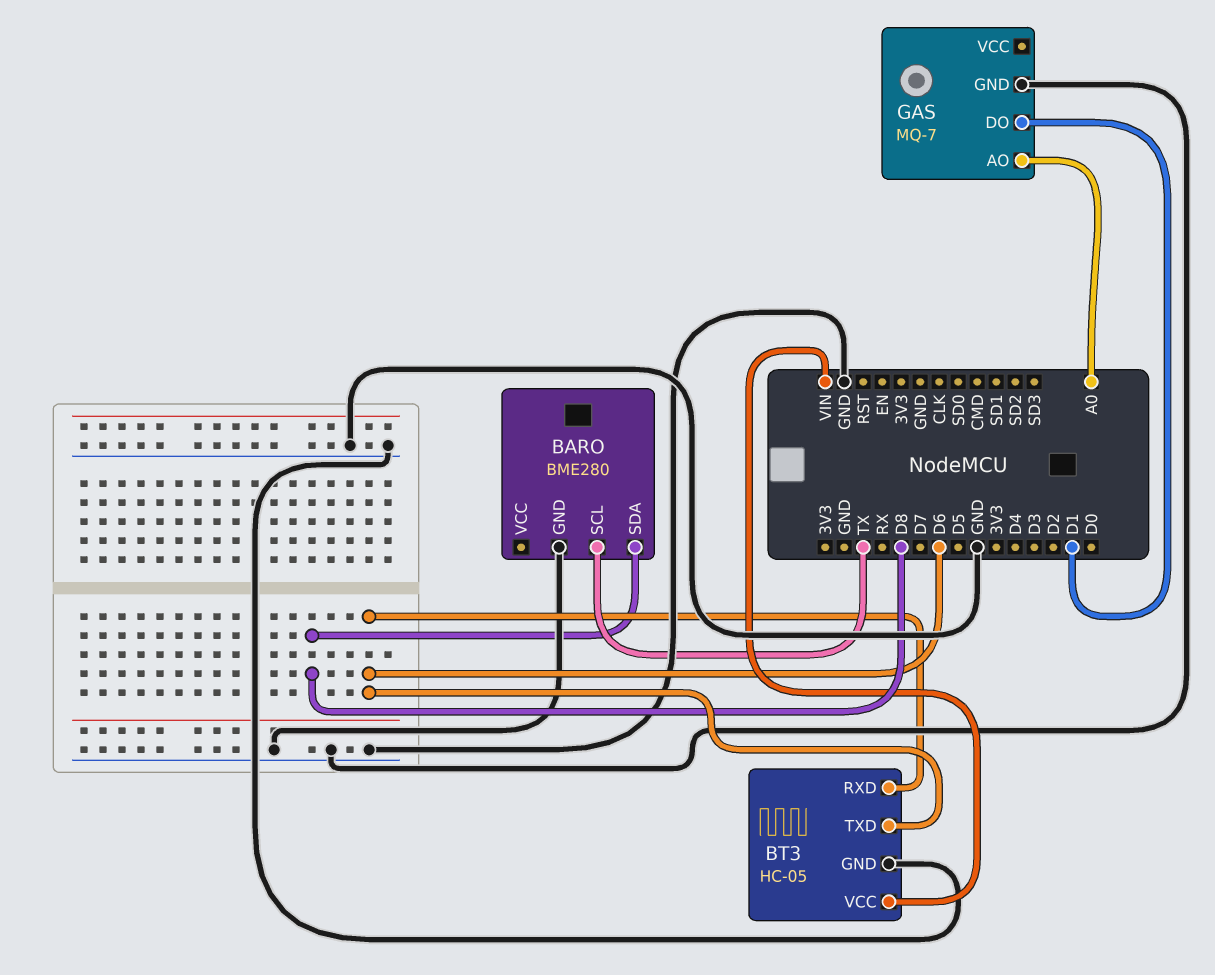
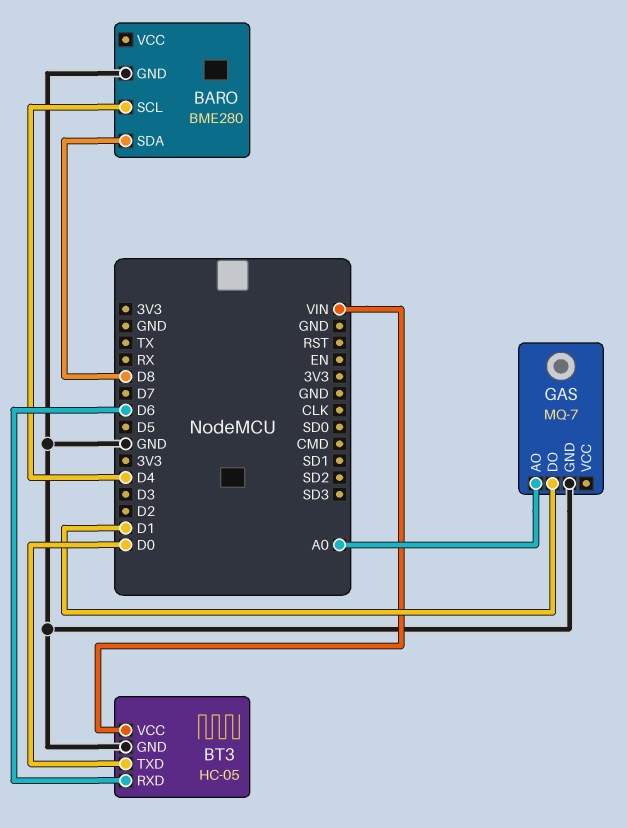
BARO pin SCL: TX -> D4
BT3 pin TXD: D6 -> D0

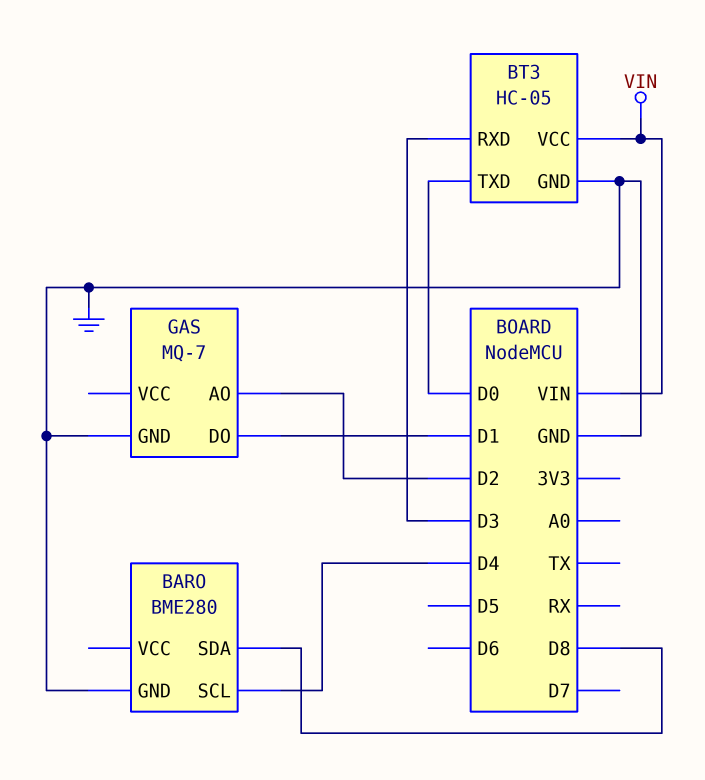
BT3 pin RXD: D6 -> D3
GAS pin AO: A0 -> D2

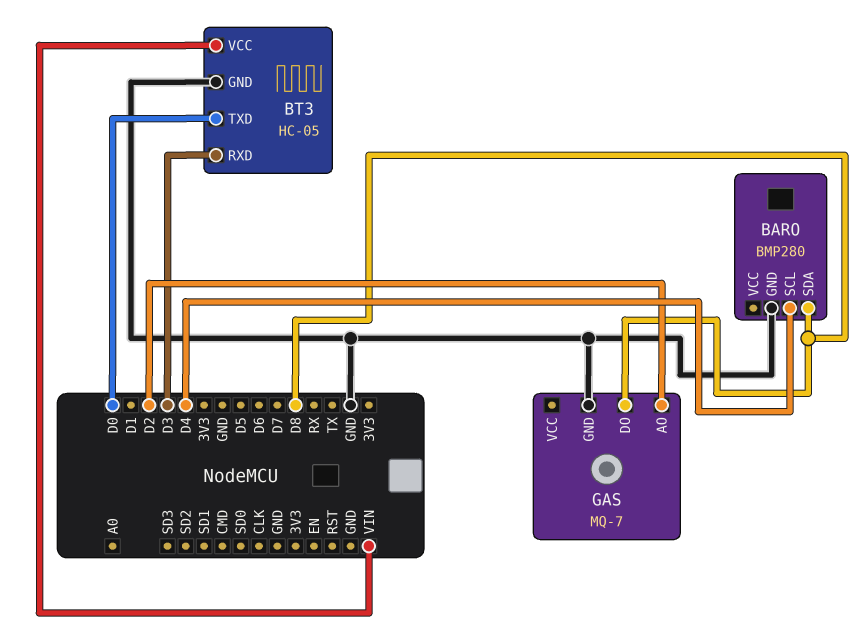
BARO: BME280 -> BMP280
GAS pin DO: D1 -> D8

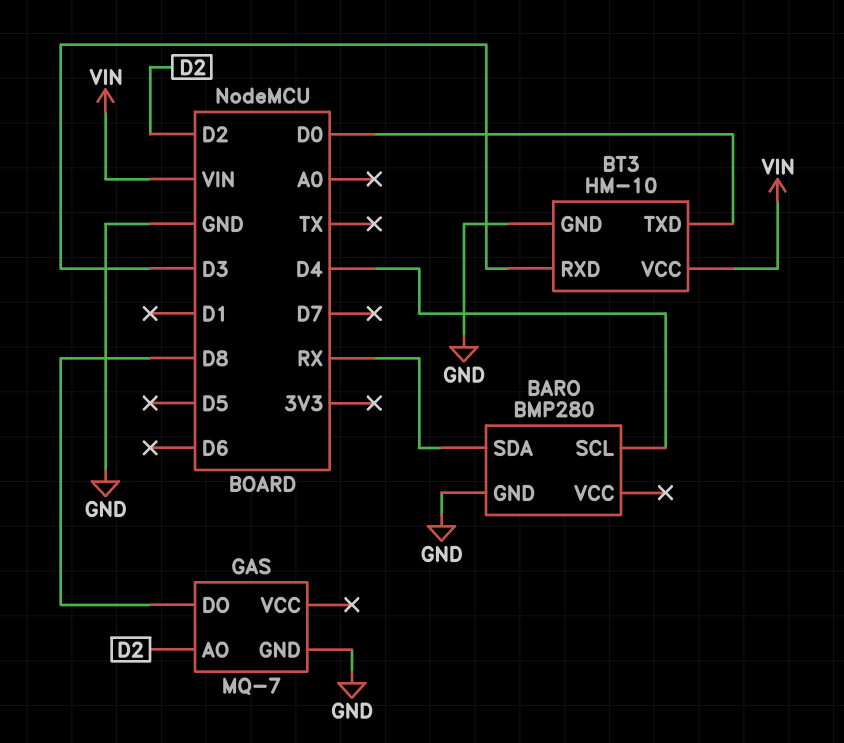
BARO pin SDA: D8 -> RX
BT3: HC-05 -> HM-10

